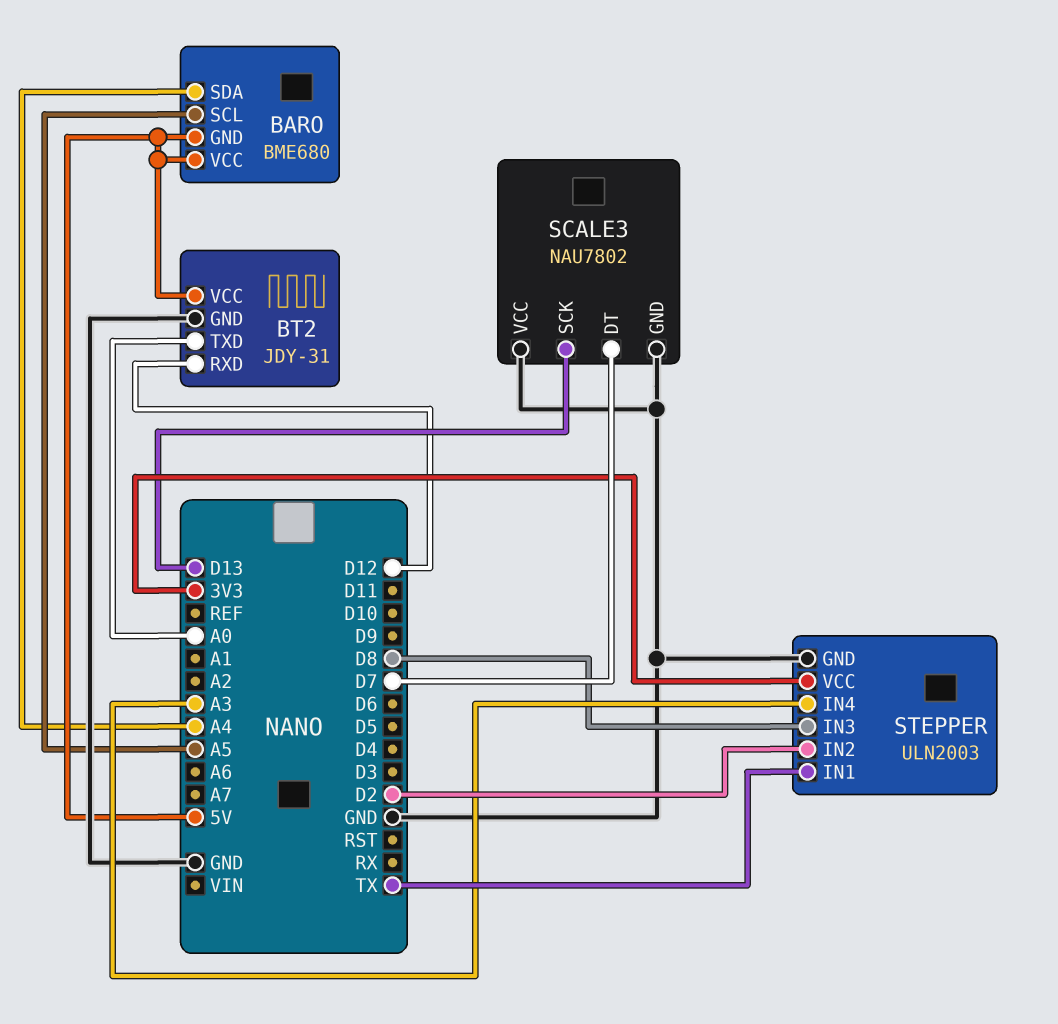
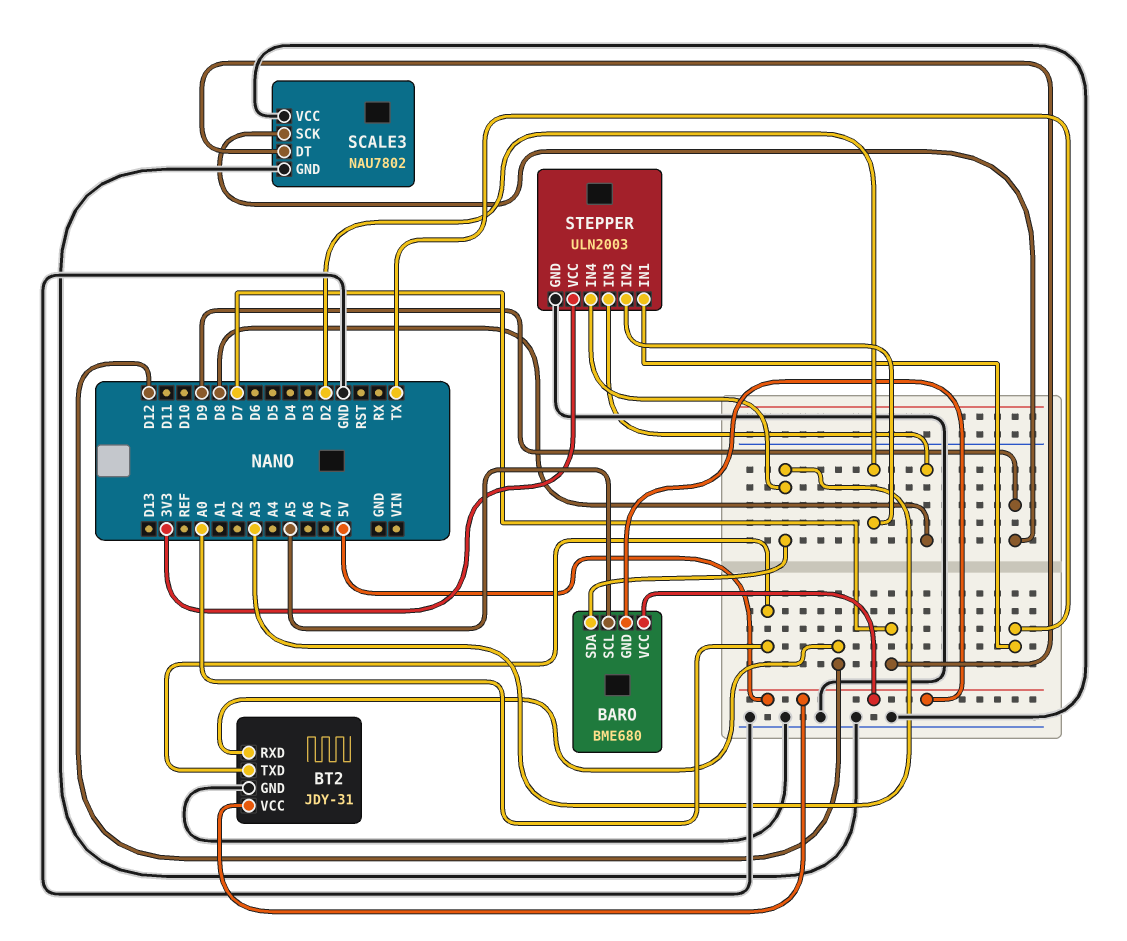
BARO pin SDA: A4 -> A3
SCALE3 pin SCK: D13 -> D9

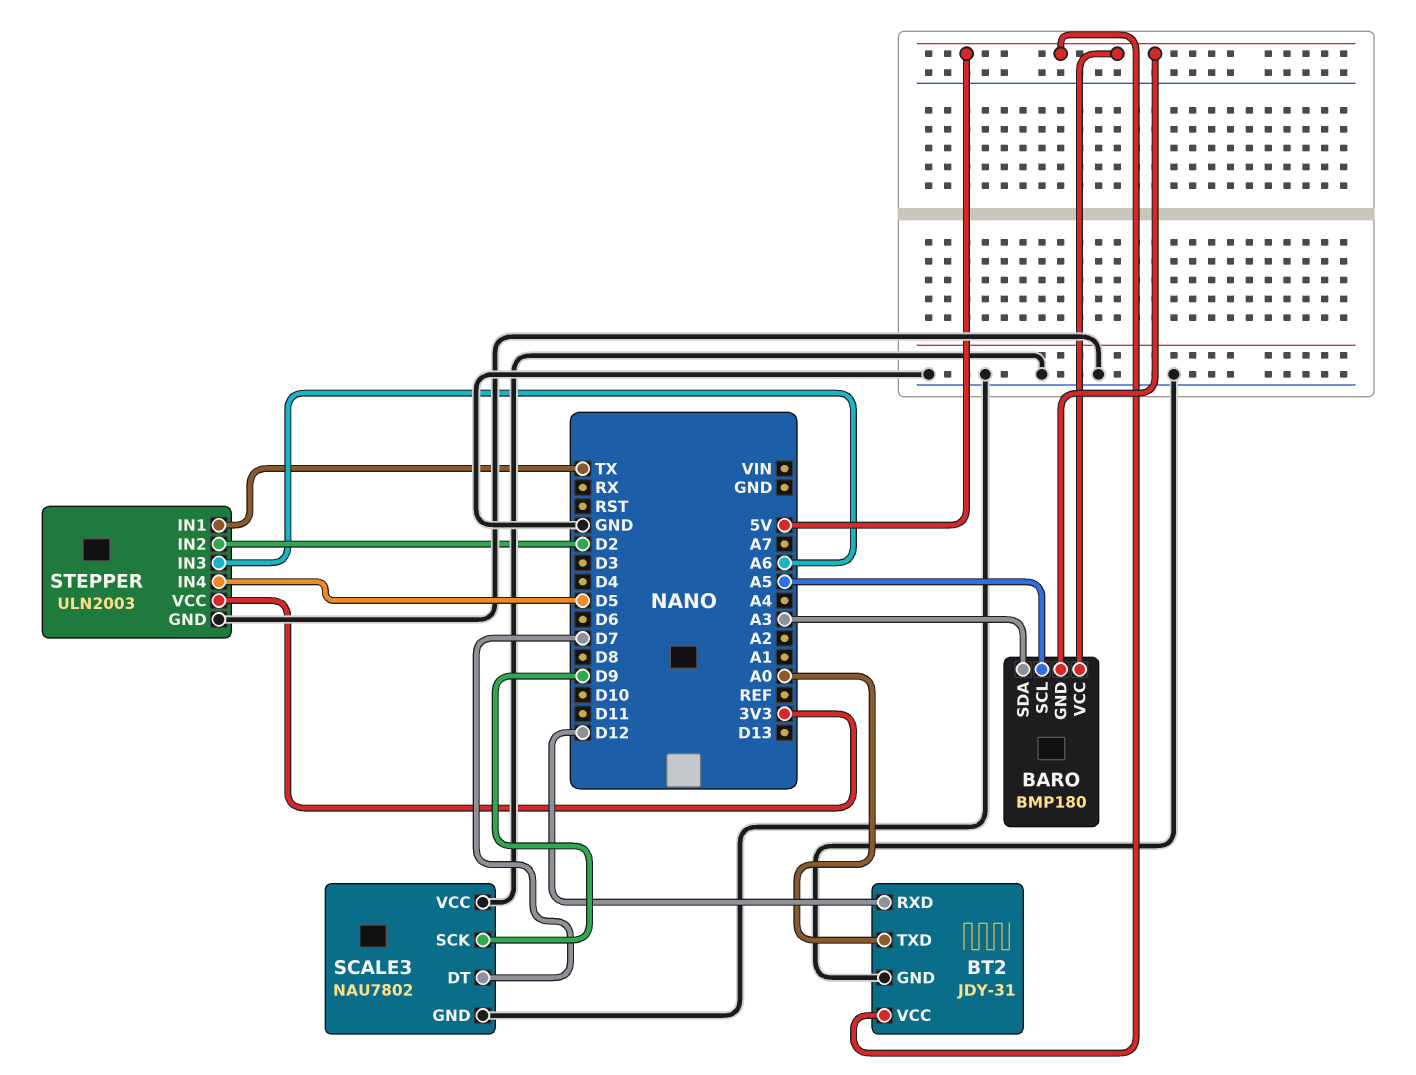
BARO: BME680 -> BMP180
STEPPER pin IN3: D8 -> A6
STEPPER pin IN4: A3 -> D5

